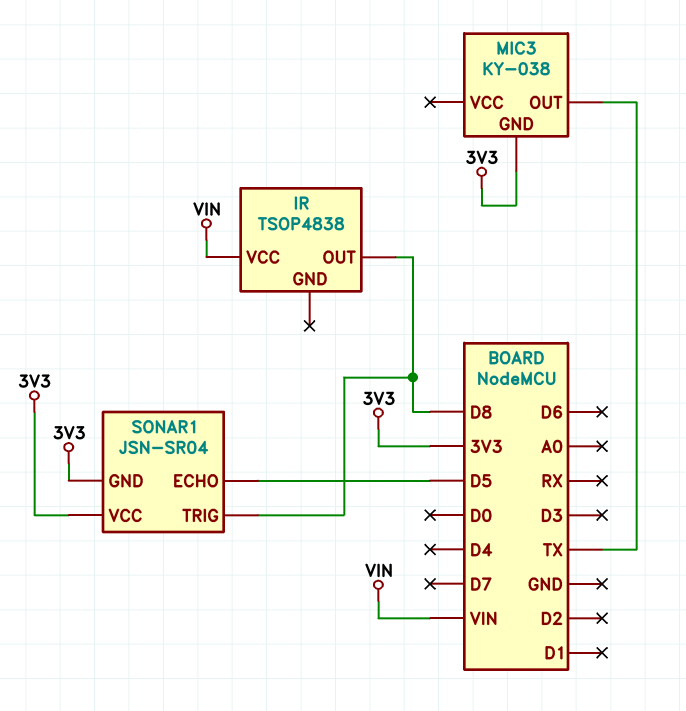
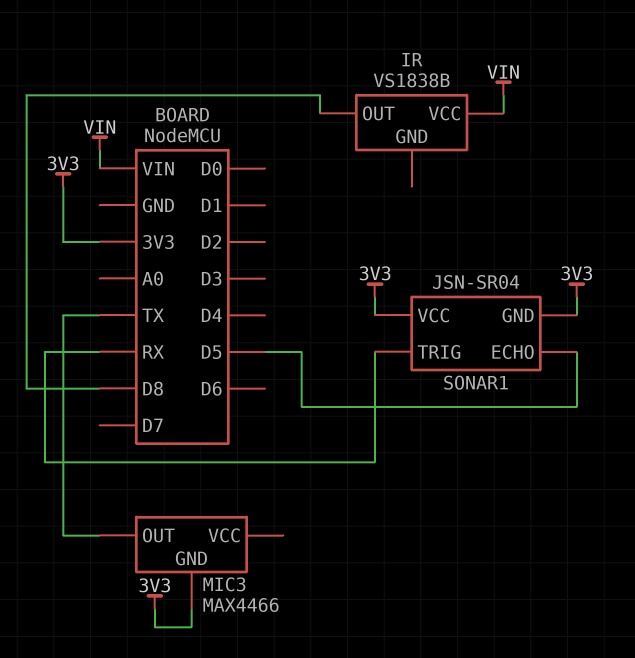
IR: TSOP4838 -> VS1838B
MIC3: KY-038 -> MAX4466
SONAR1 pin TRIG: D8 -> RX

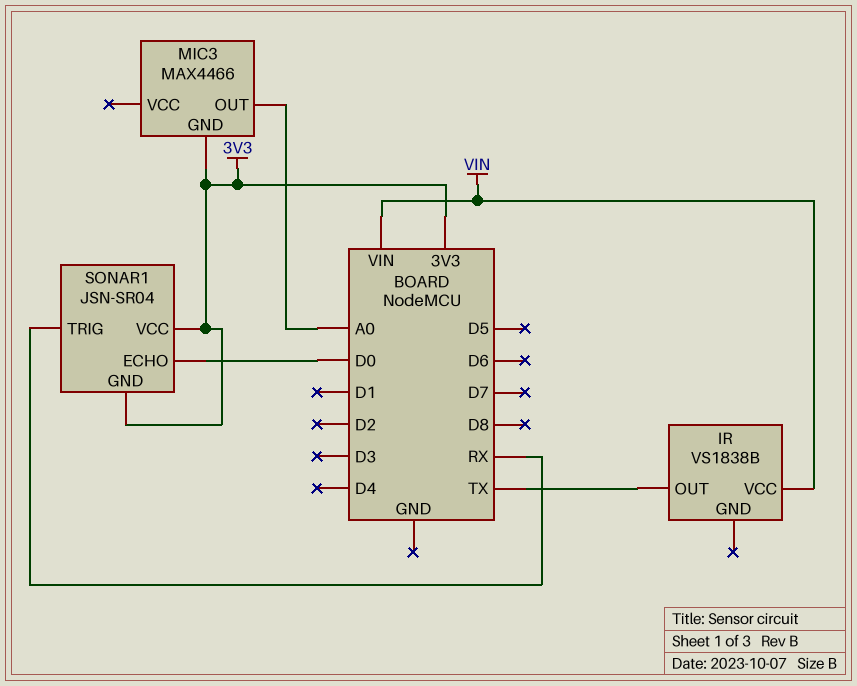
IR pin OUT: D8 -> TX
MIC3 pin OUT: TX -> A0
SONAR1 pin ECHO: D5 -> D0

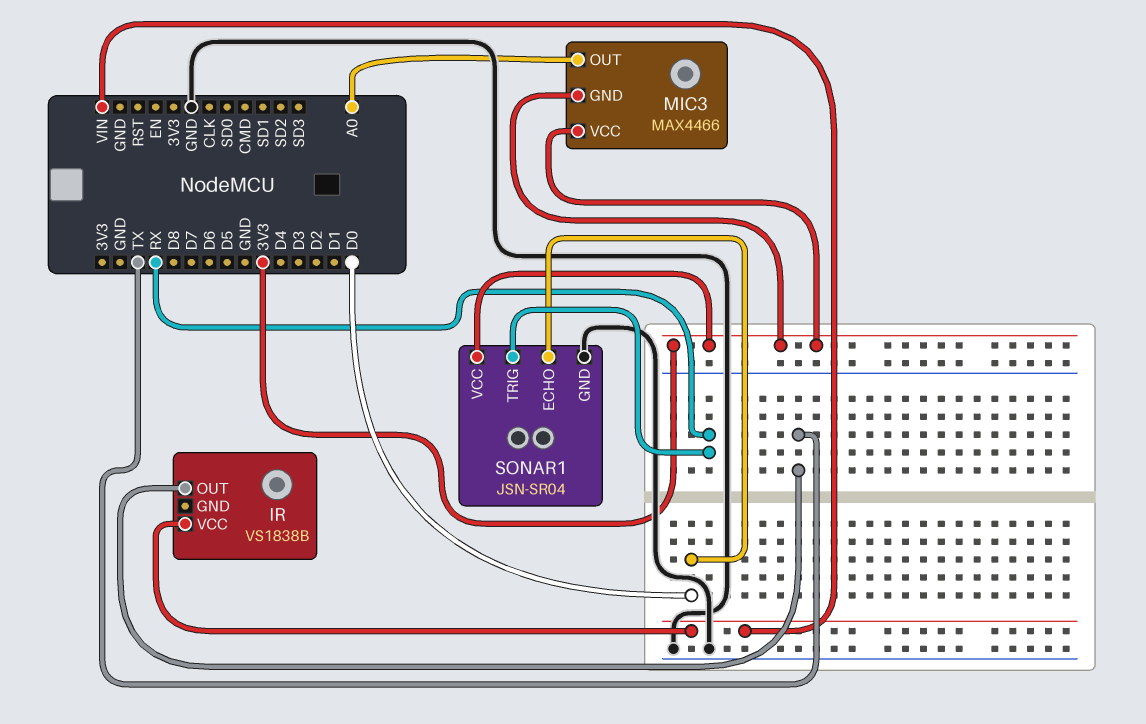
MIC3 pin VCC: none -> 3V3
SONAR1 pin GND: 3V3 -> GND

